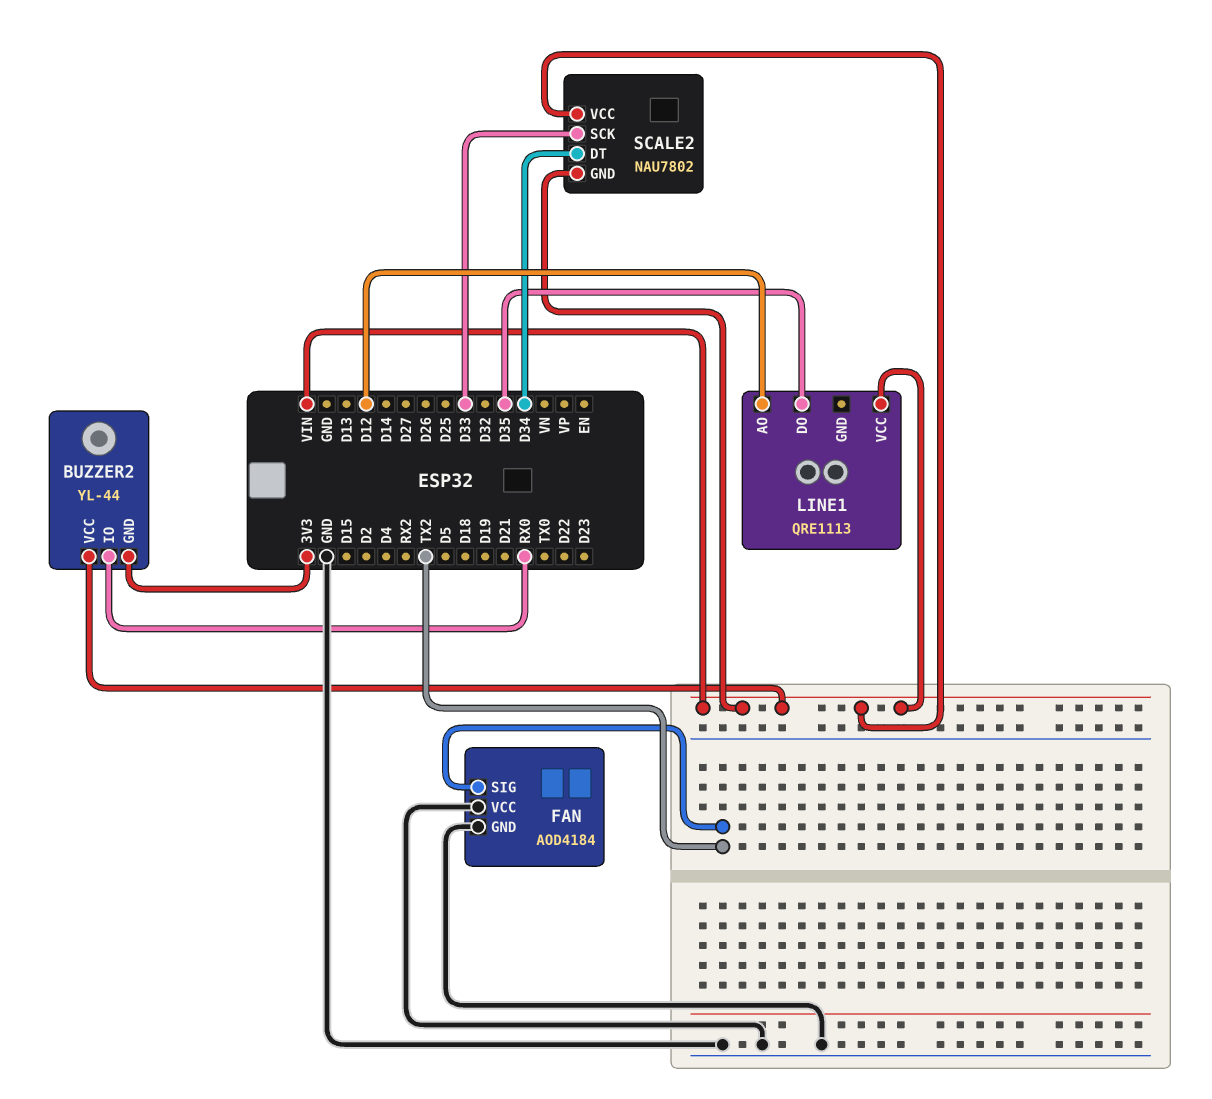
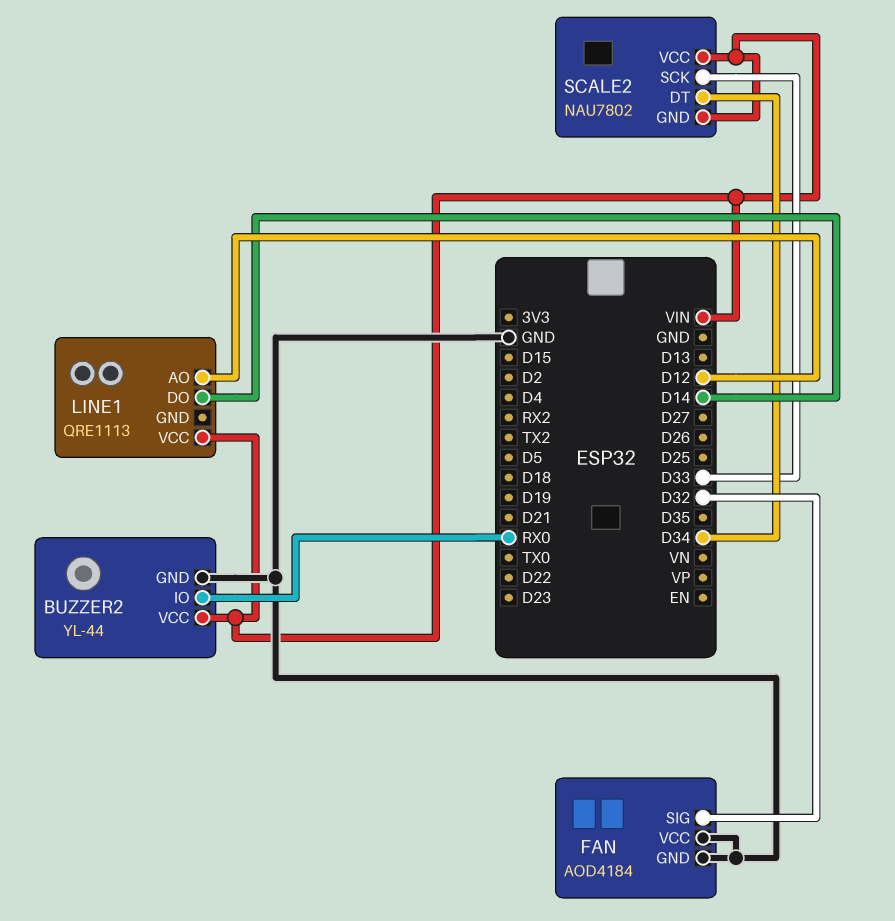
BUZZER2 pin GND: 3V3 -> GND
FAN pin SIG: TX2 -> D32
LINE1 pin DO: D35 -> D14

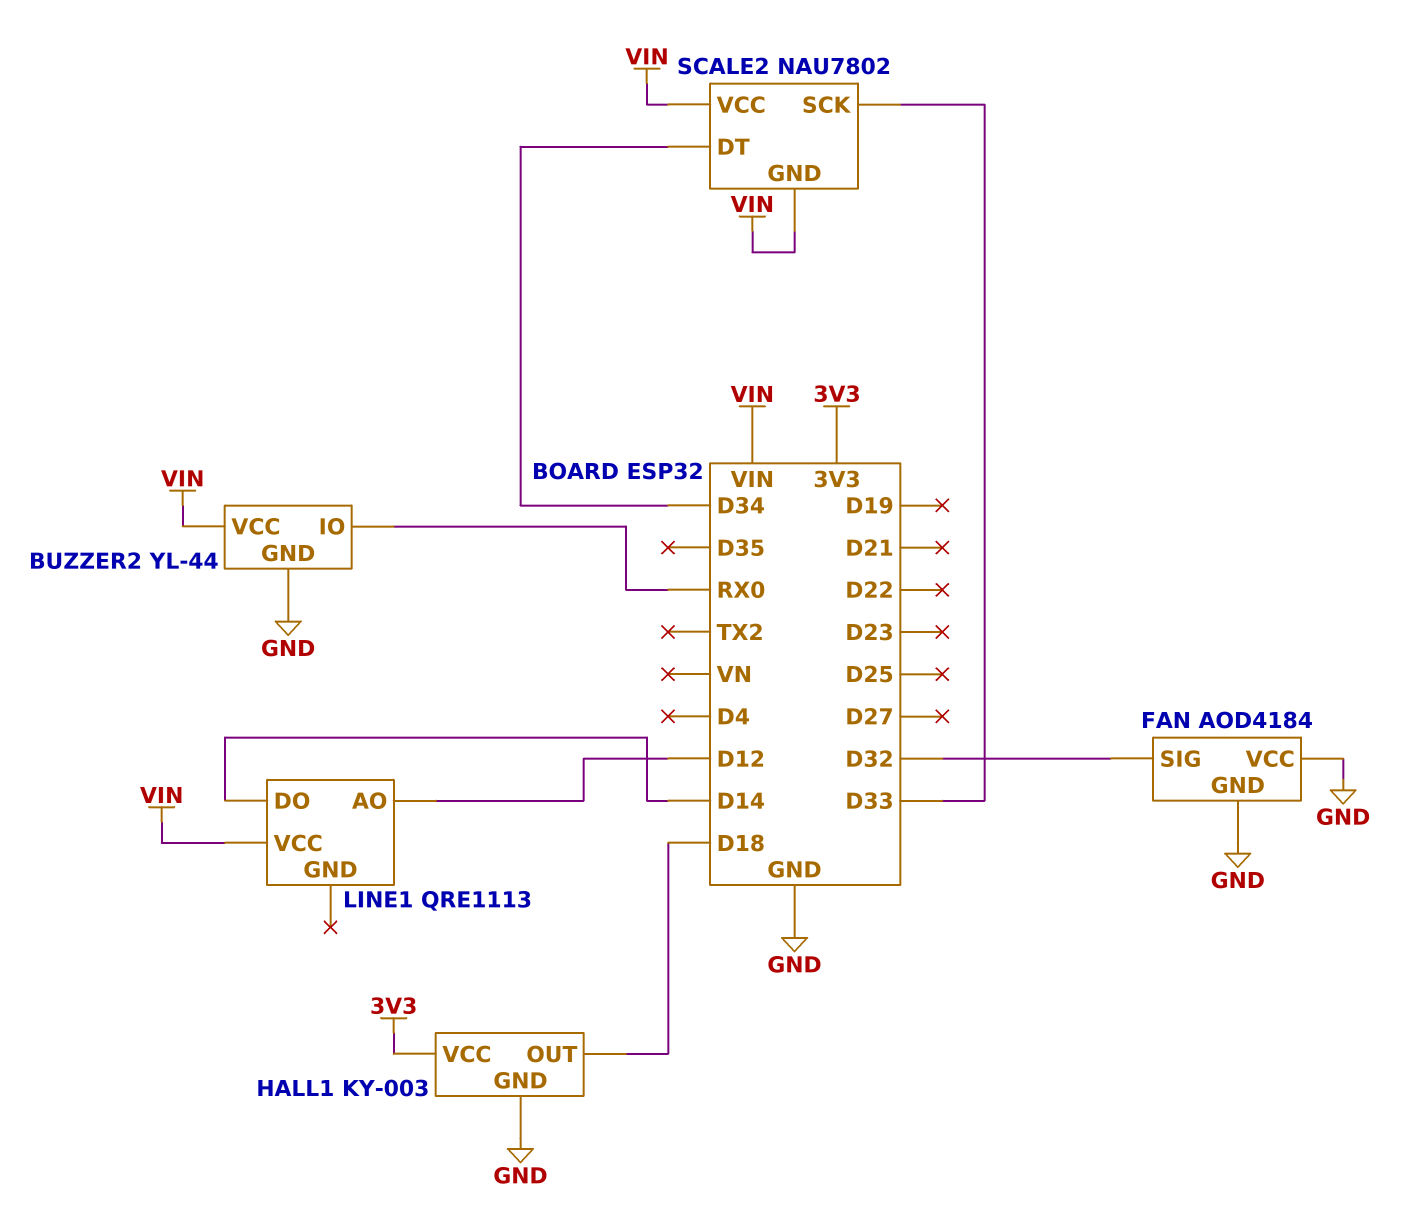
HALL1: none -> KY-003
HALL1 pin GND: none -> GND
HALL1 pin OUT: none -> D18
HALL1 pin VCC: none -> 3V3

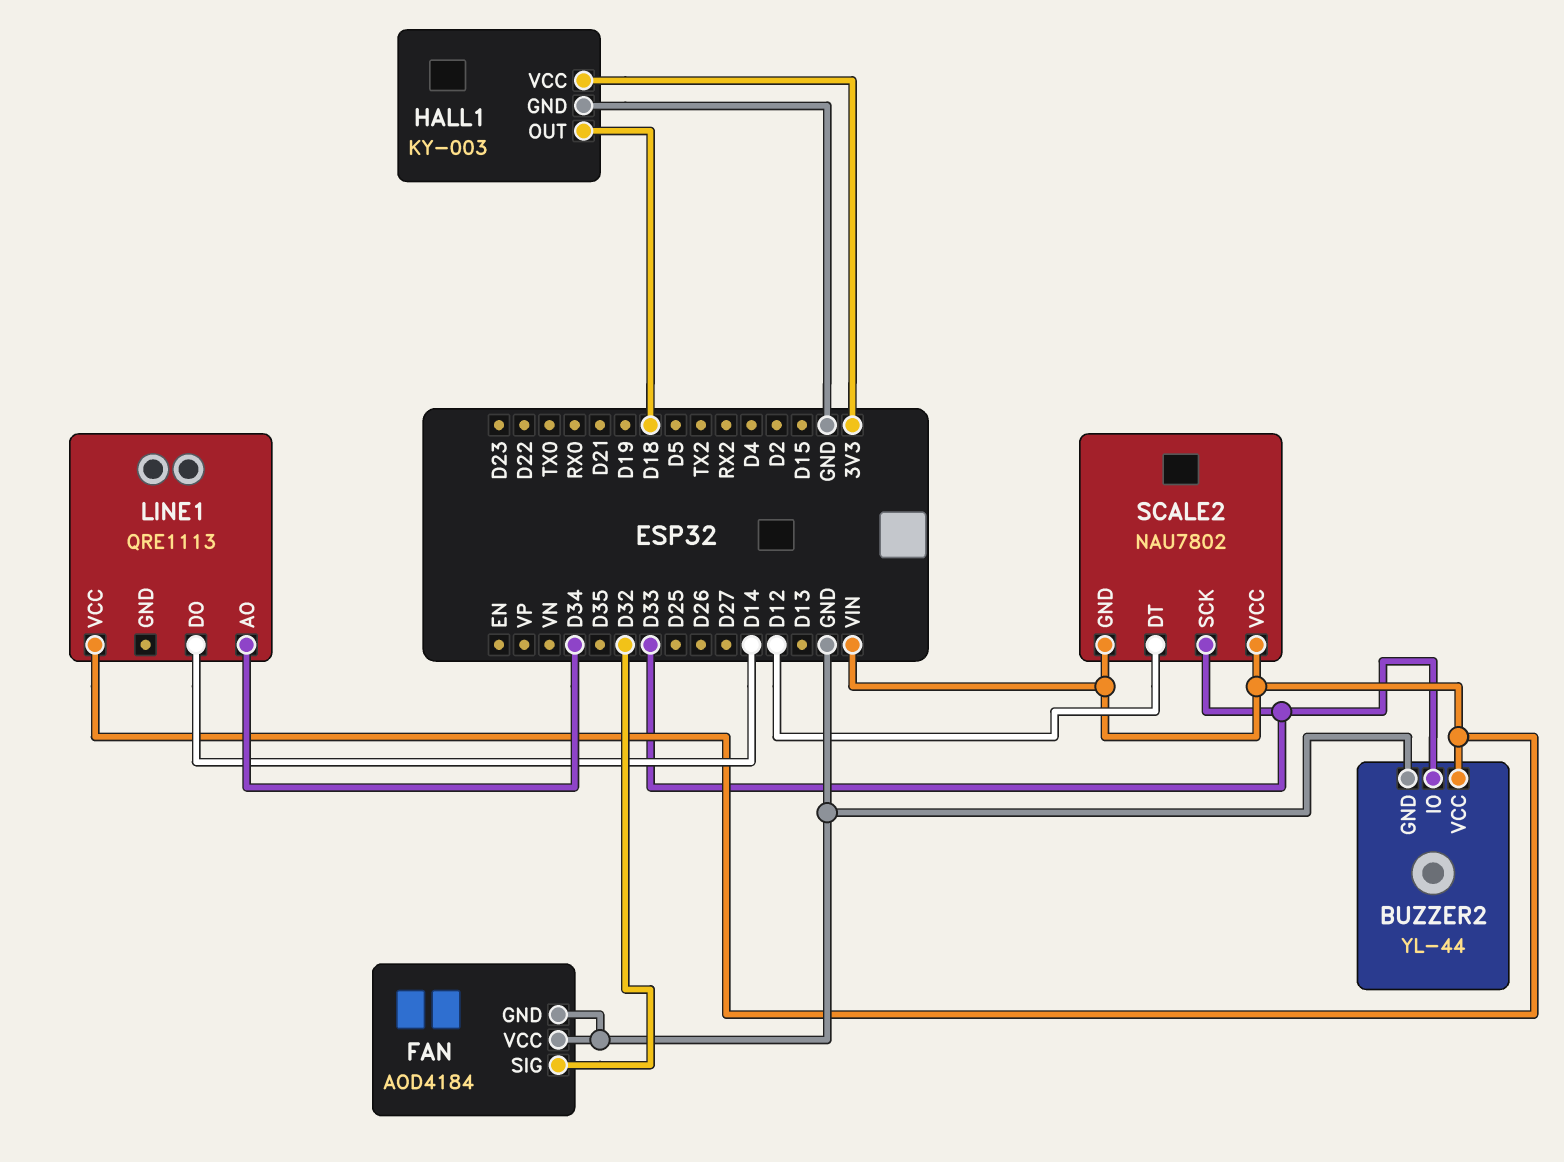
BUZZER2 pin IO: RX0 -> D33
LINE1 pin AO: D12 -> D34
SCALE2 pin DT: D34 -> D12

